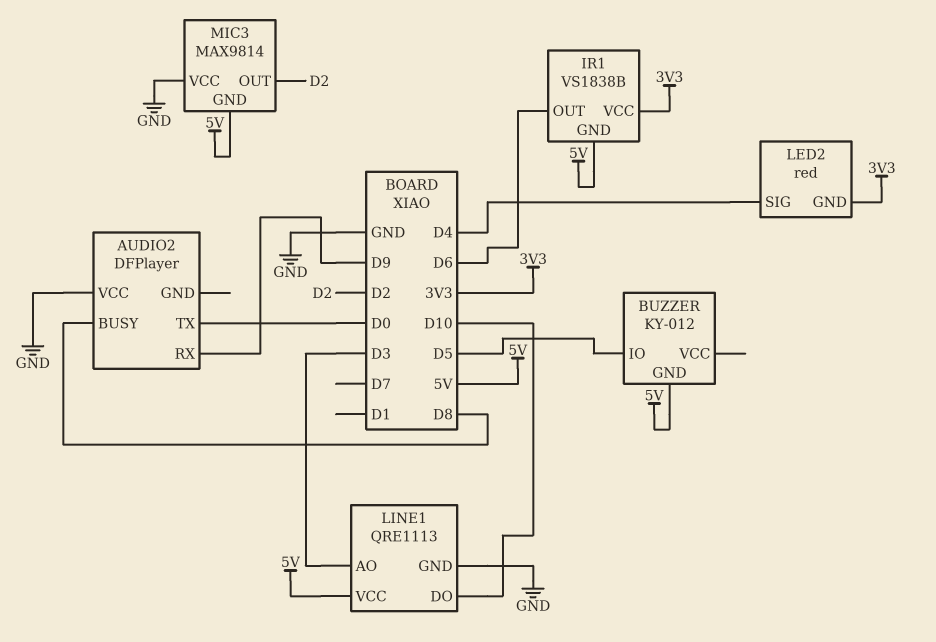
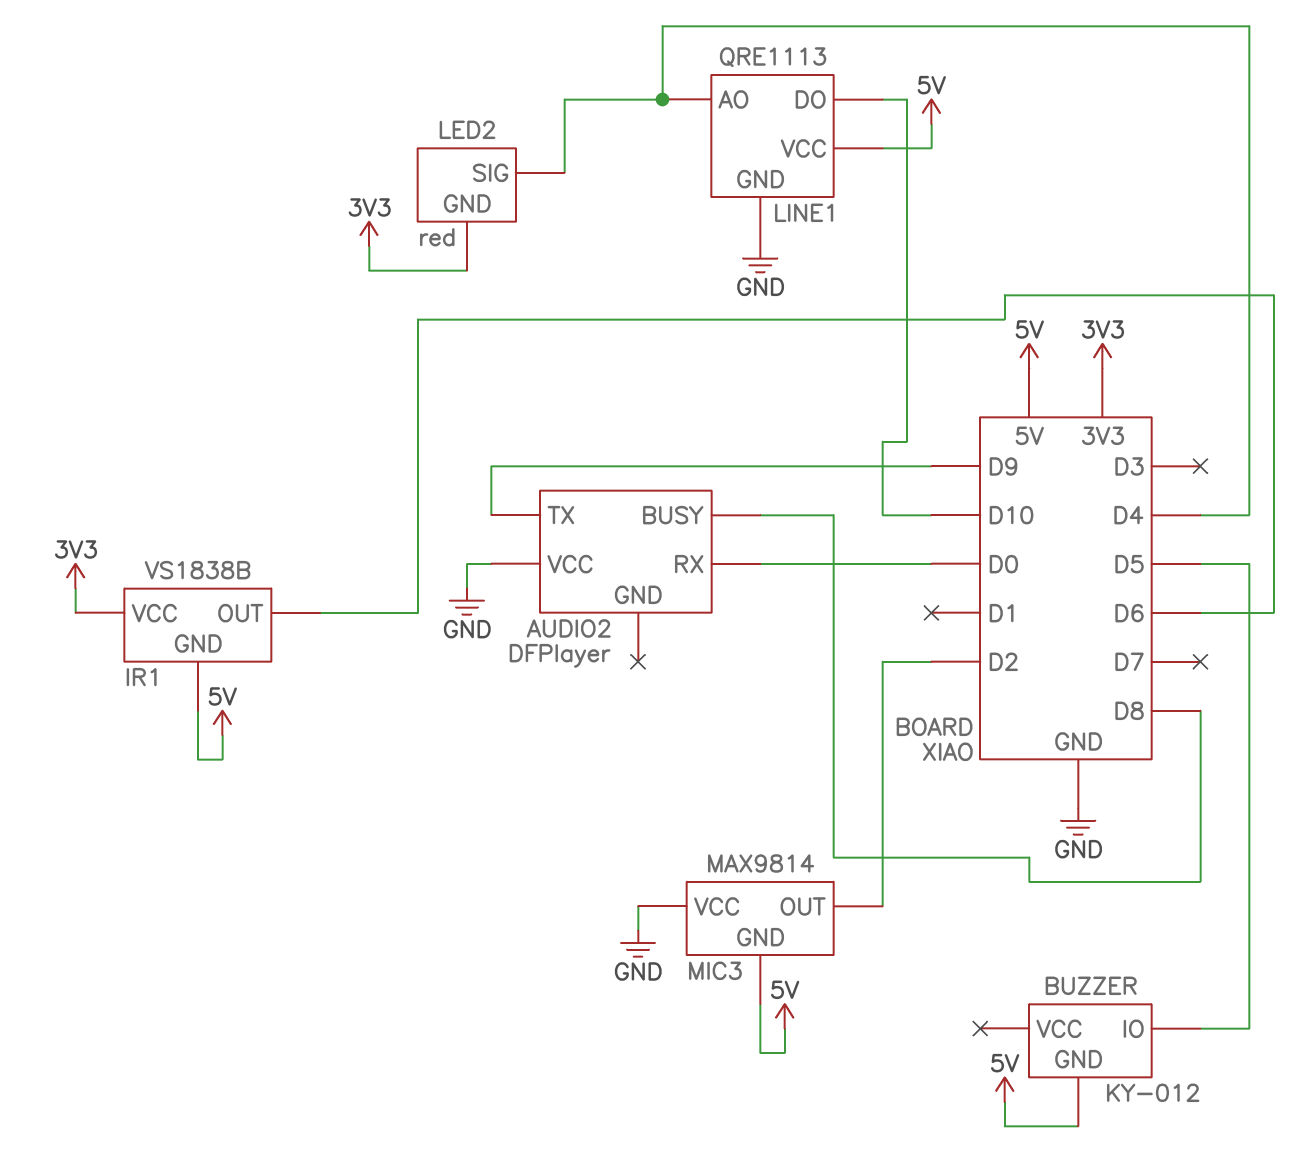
AUDIO2 pin RX: D9 -> D0
AUDIO2 pin TX: D0 -> D9
LINE1 pin AO: D3 -> D4

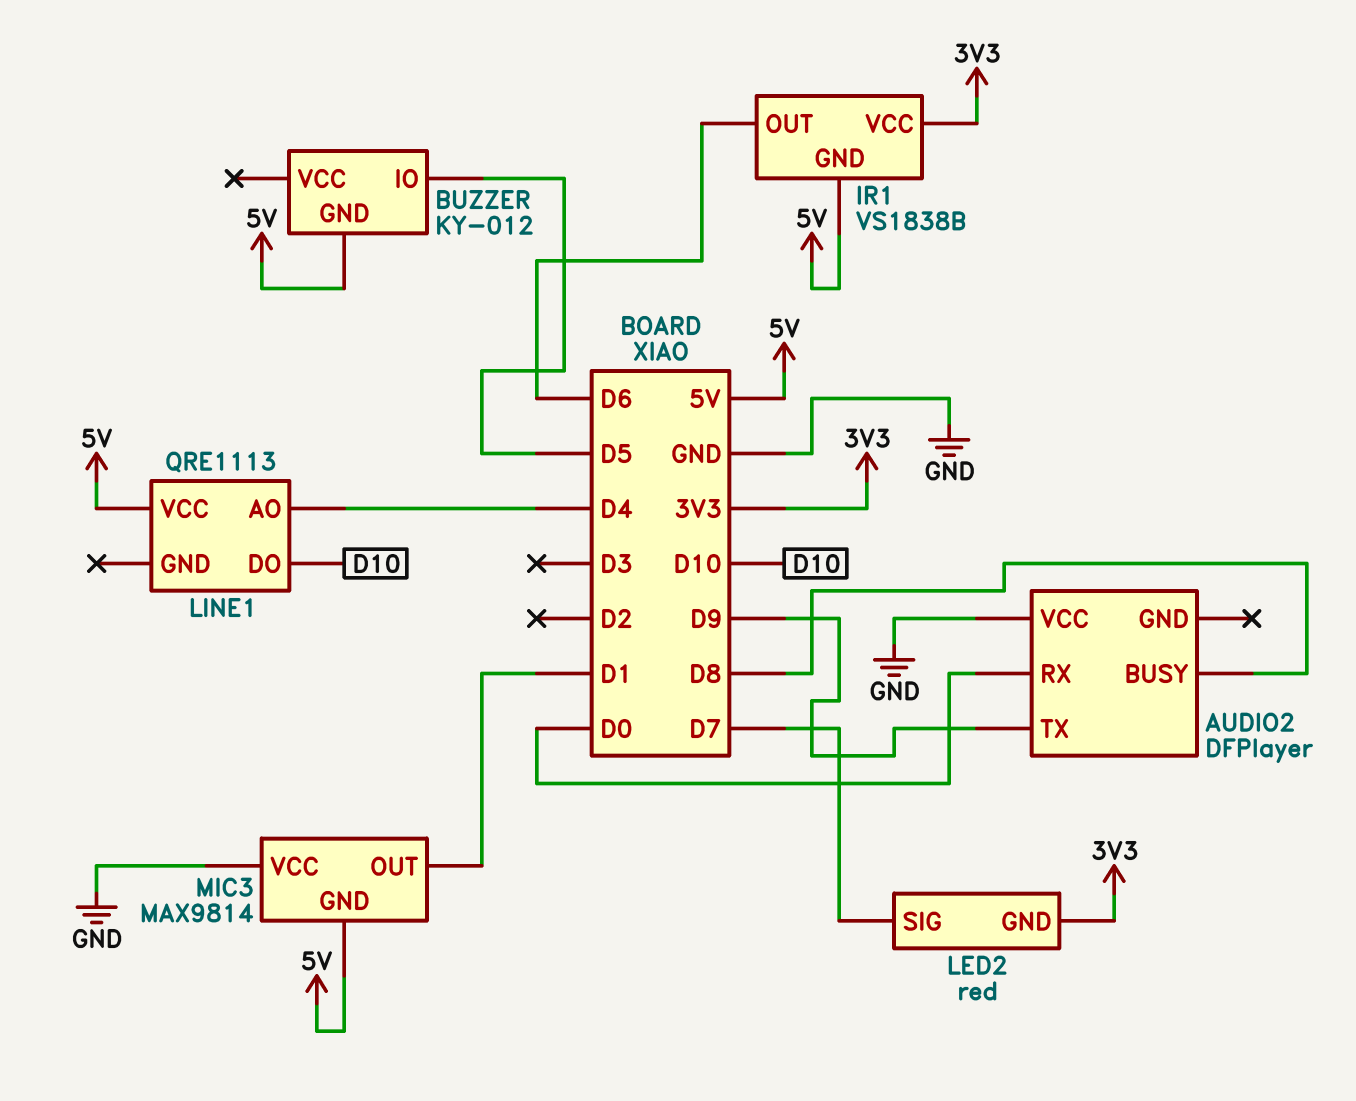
LED2 pin SIG: D4 -> D7
LINE1 pin GND: GND -> none
MIC3 pin OUT: D2 -> D1

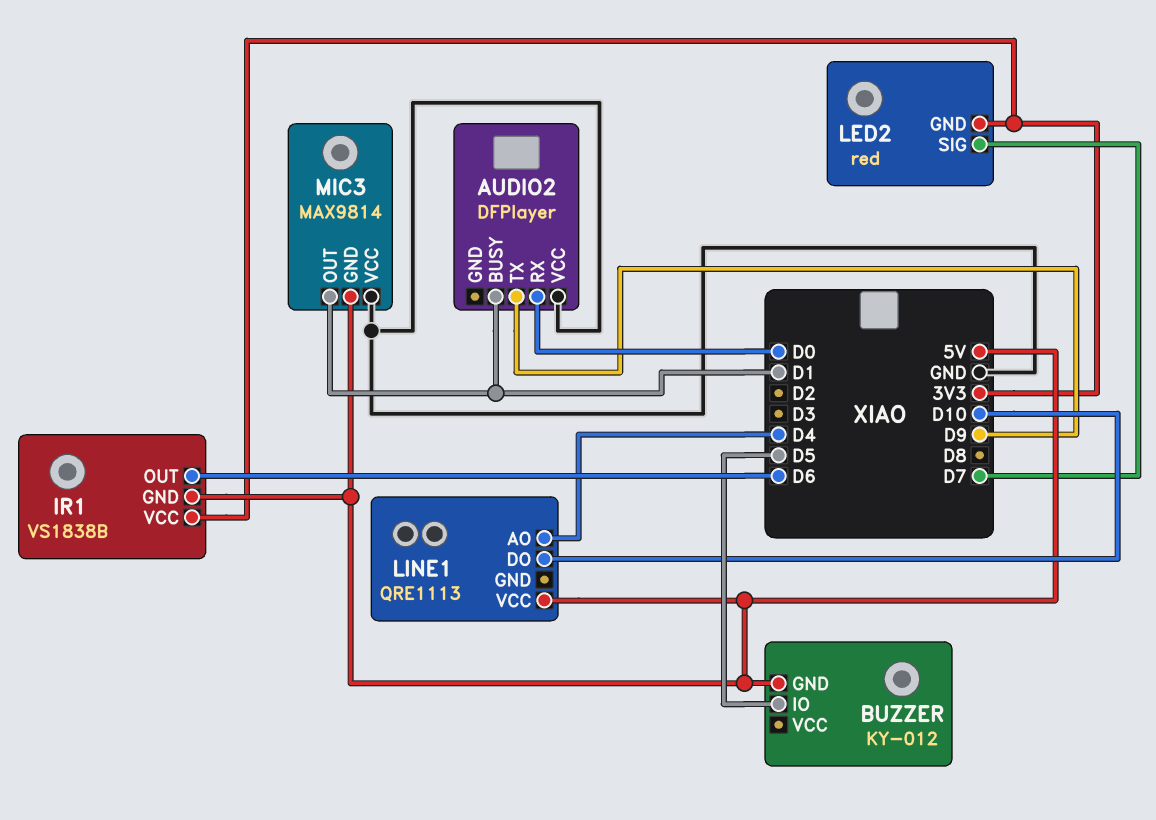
AUDIO2 pin BUSY: D8 -> D1

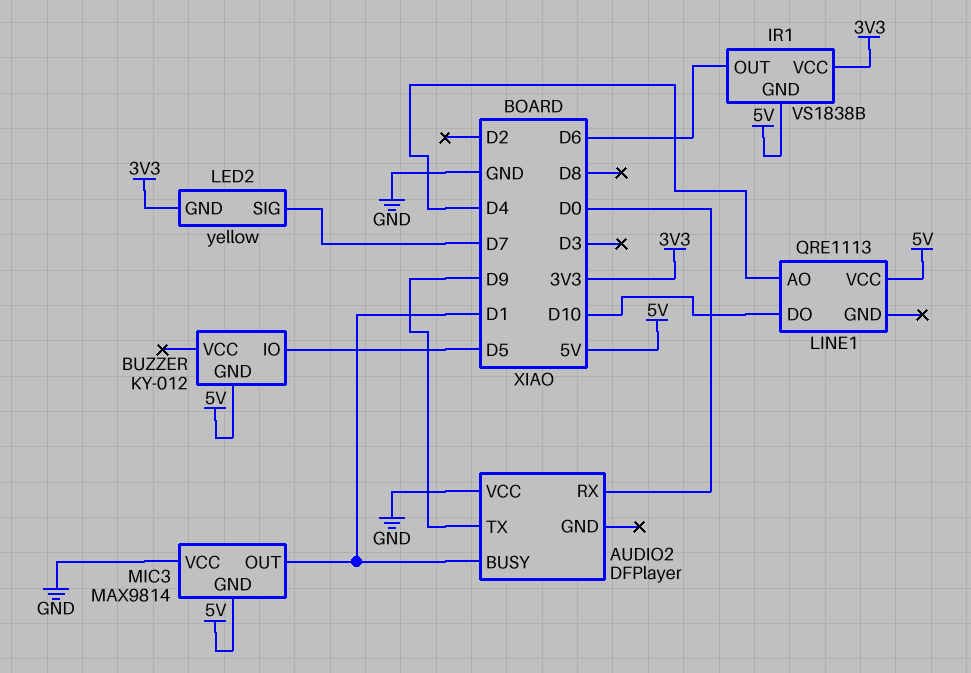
LED2: red -> yellow

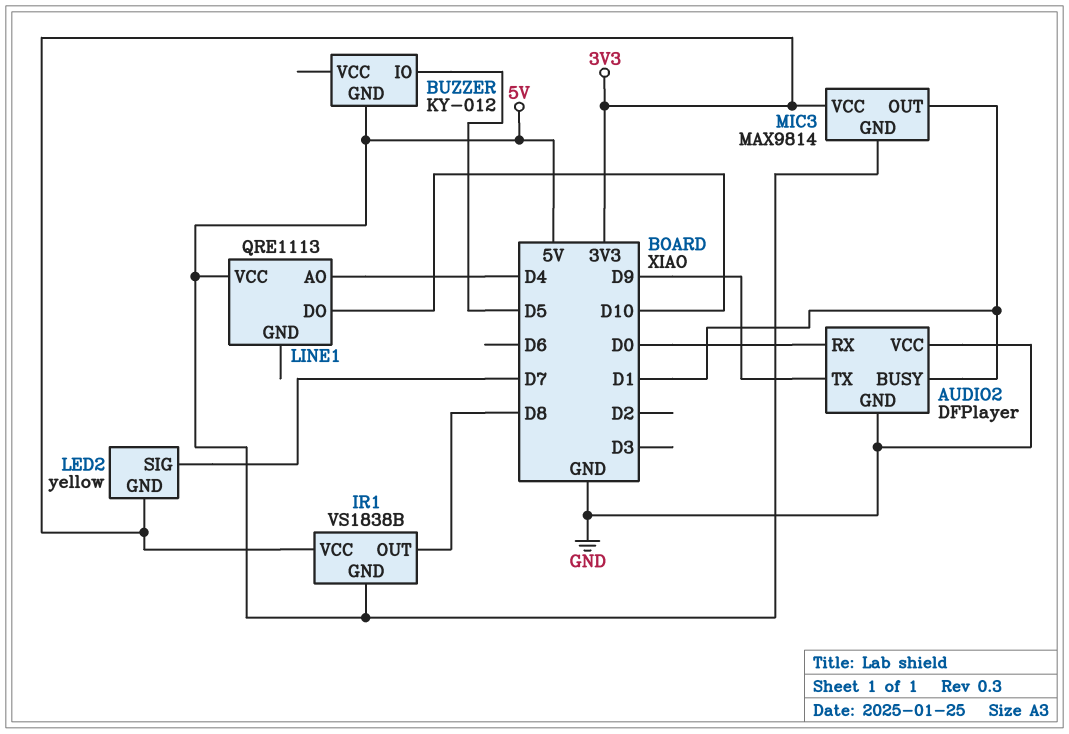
AUDIO2 pin GND: none -> GND
IR1 pin OUT: D6 -> D8
MIC3 pin VCC: GND -> 3V3

